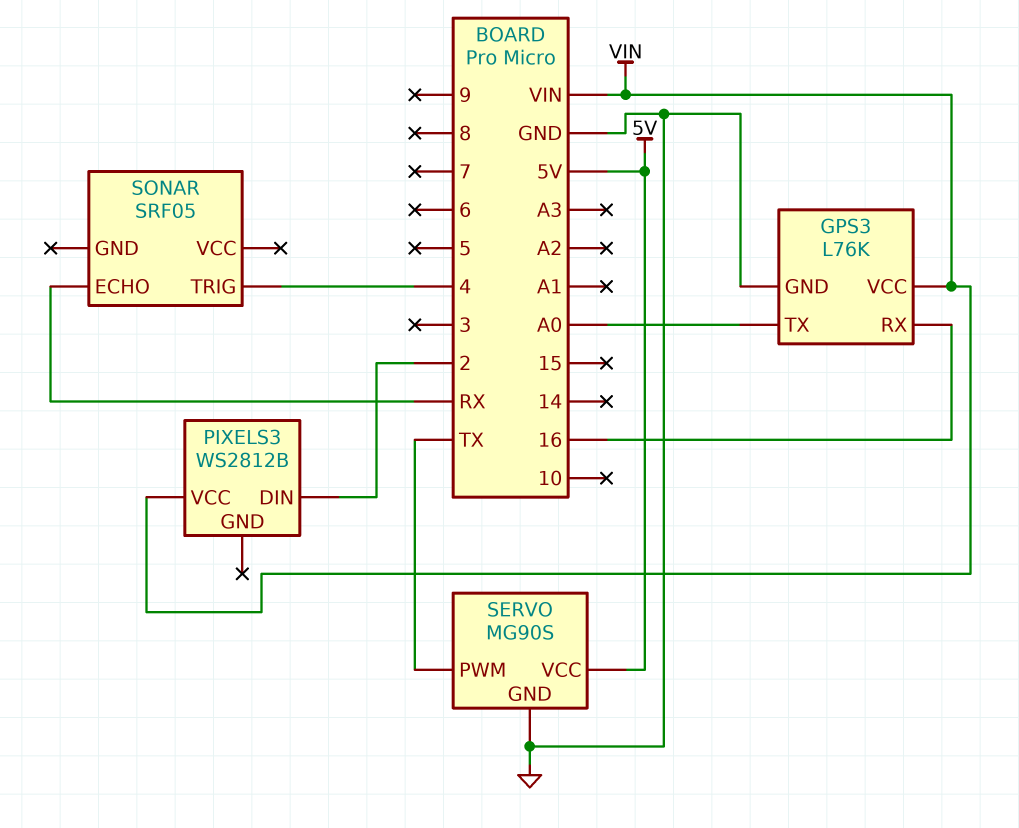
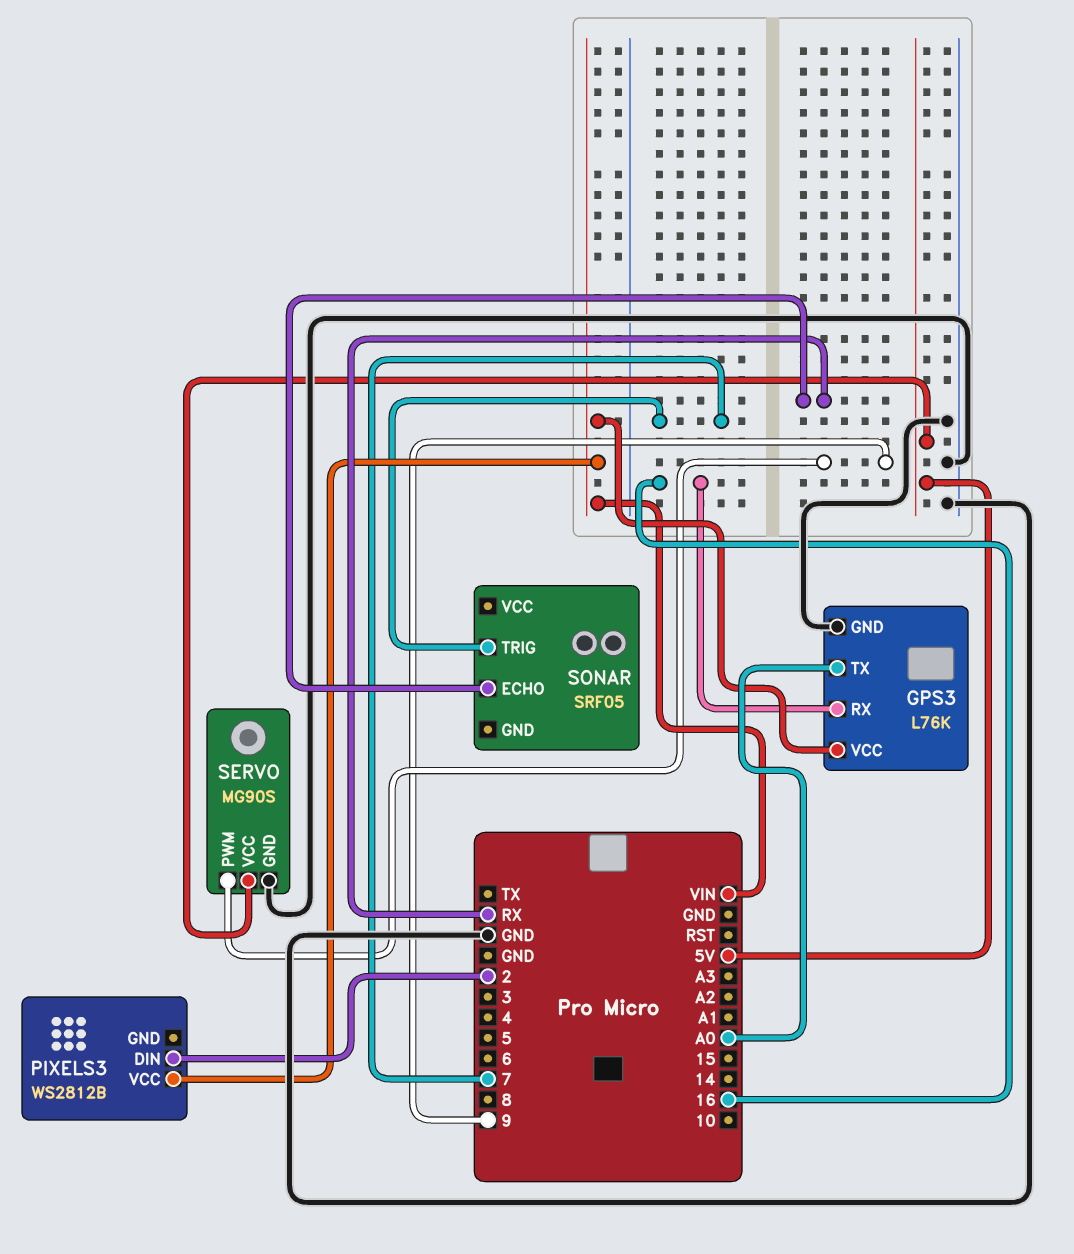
SERVO pin PWM: TX -> 9
SONAR pin TRIG: 4 -> 7

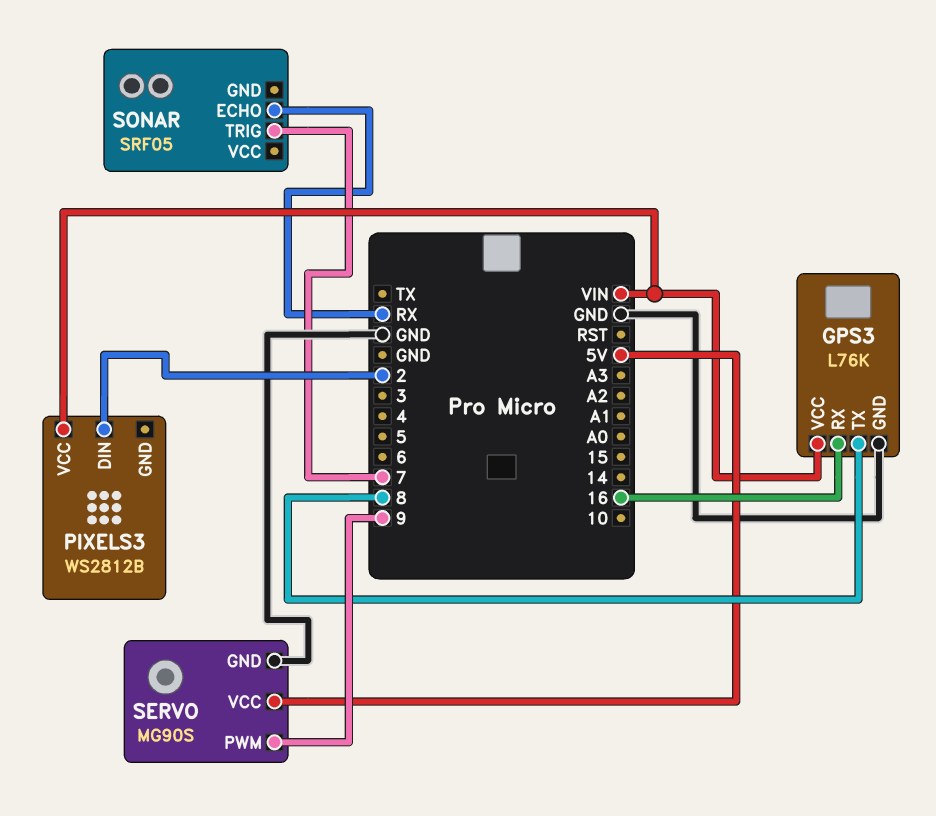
GPS3 pin TX: A0 -> 8

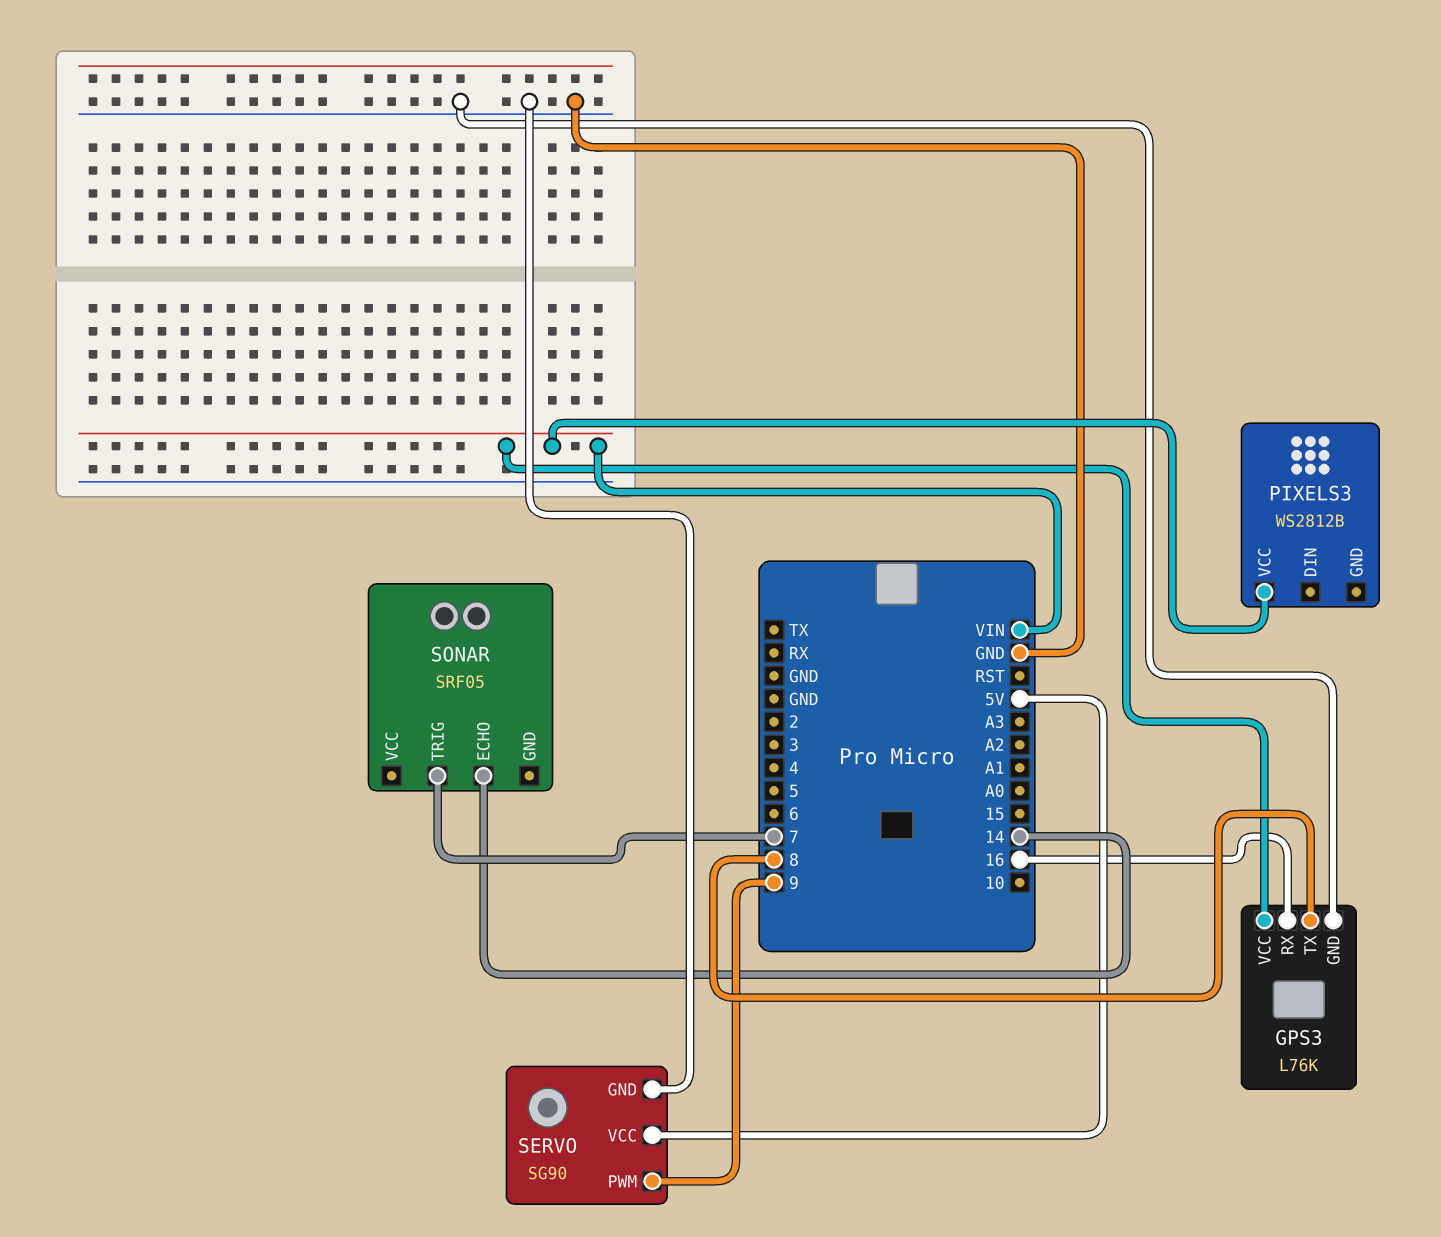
PIXELS3 pin DIN: 2 -> none
SERVO: MG90S -> SG90
SONAR pin ECHO: RX -> 14

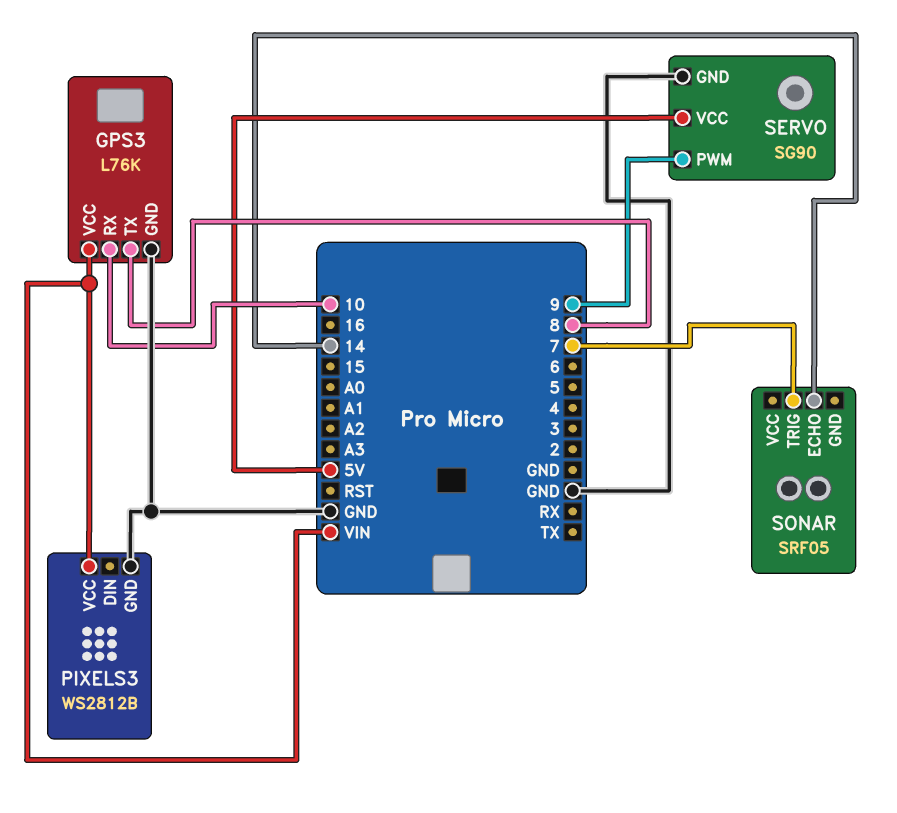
GPS3 pin RX: 16 -> 10
PIXELS3 pin GND: none -> GND

